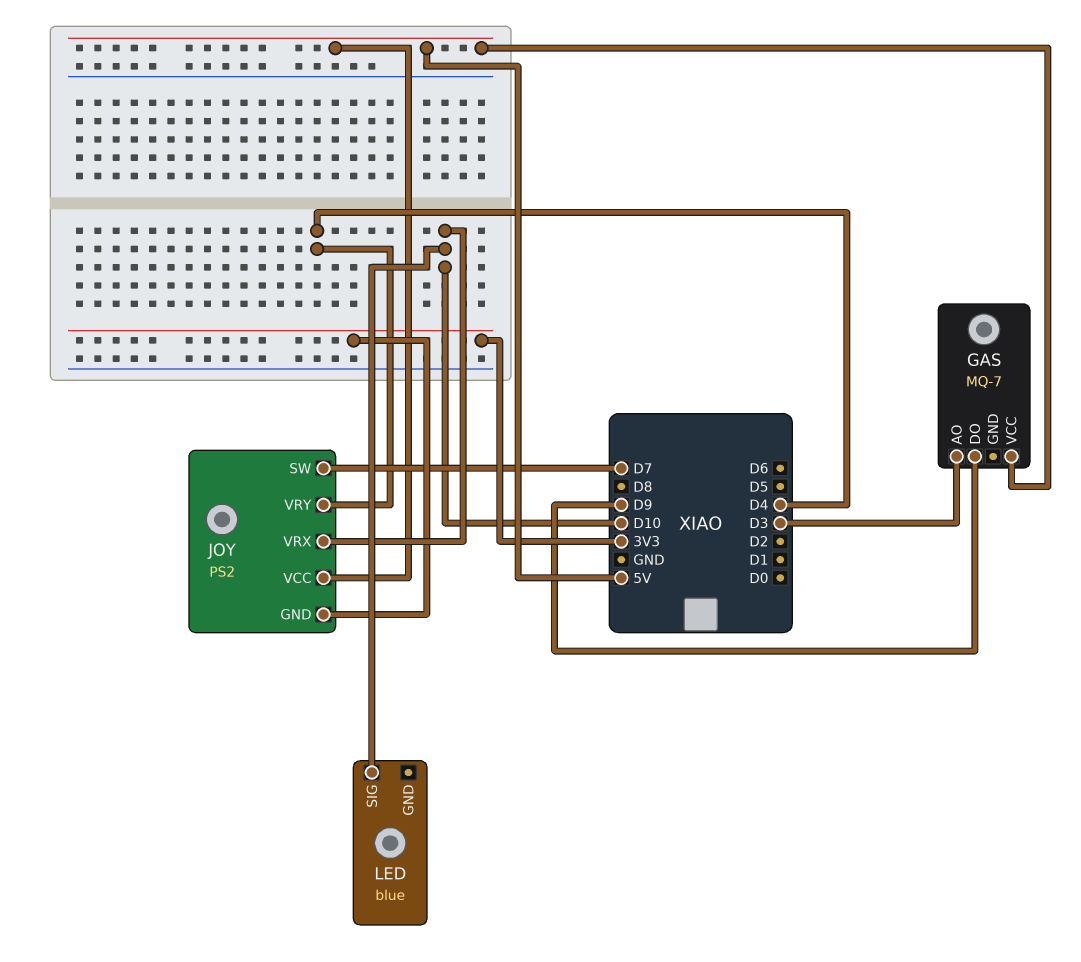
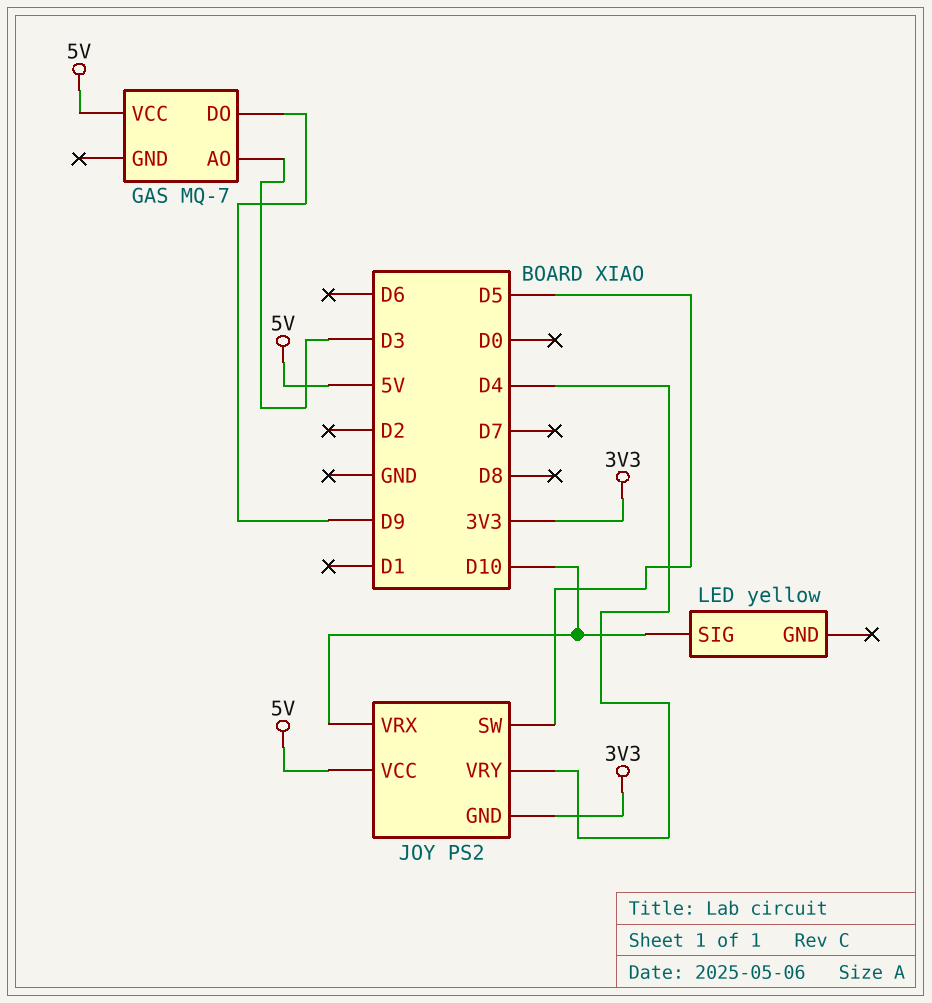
JOY pin SW: D7 -> D5
LED: blue -> yellow

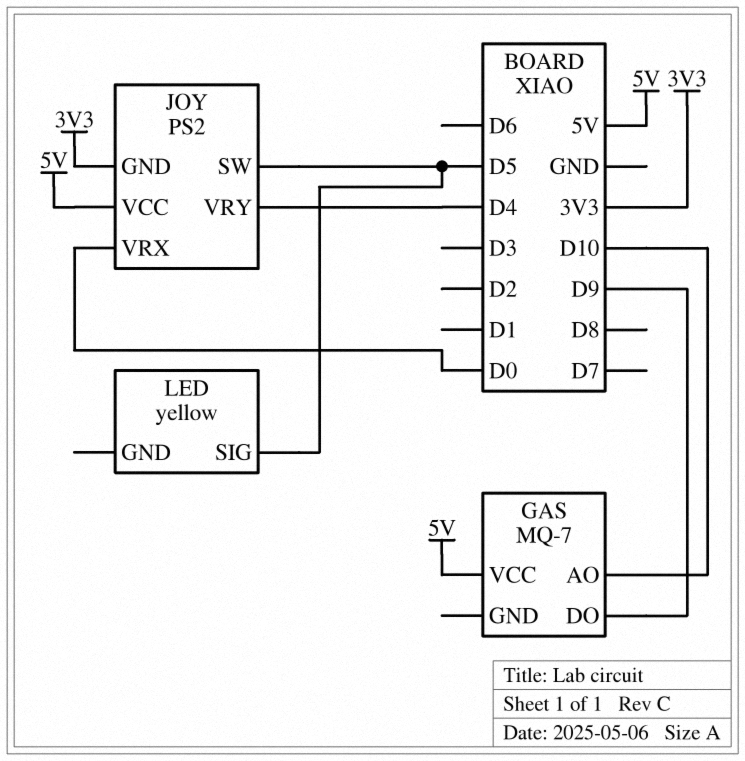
GAS pin AO: D3 -> D10
JOY pin VRX: D10 -> D0
LED pin SIG: D10 -> D5

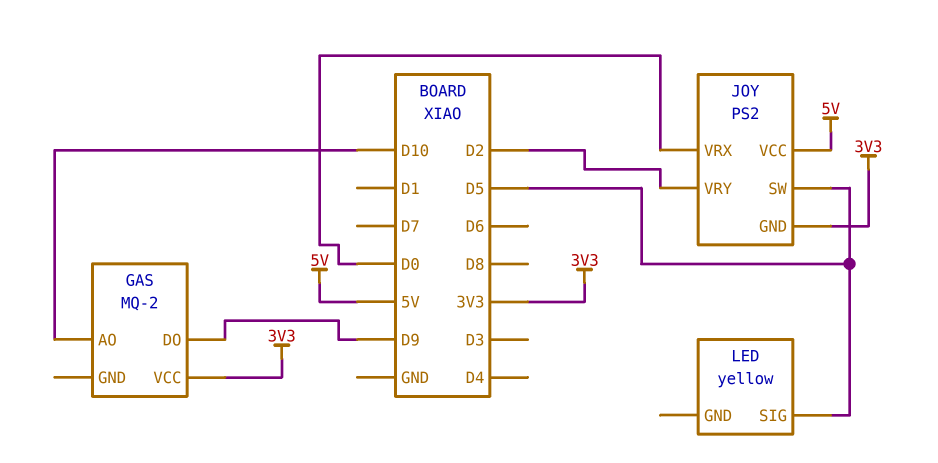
GAS: MQ-7 -> MQ-2
GAS pin VCC: 5V -> 3V3
JOY pin VRY: D4 -> D2

